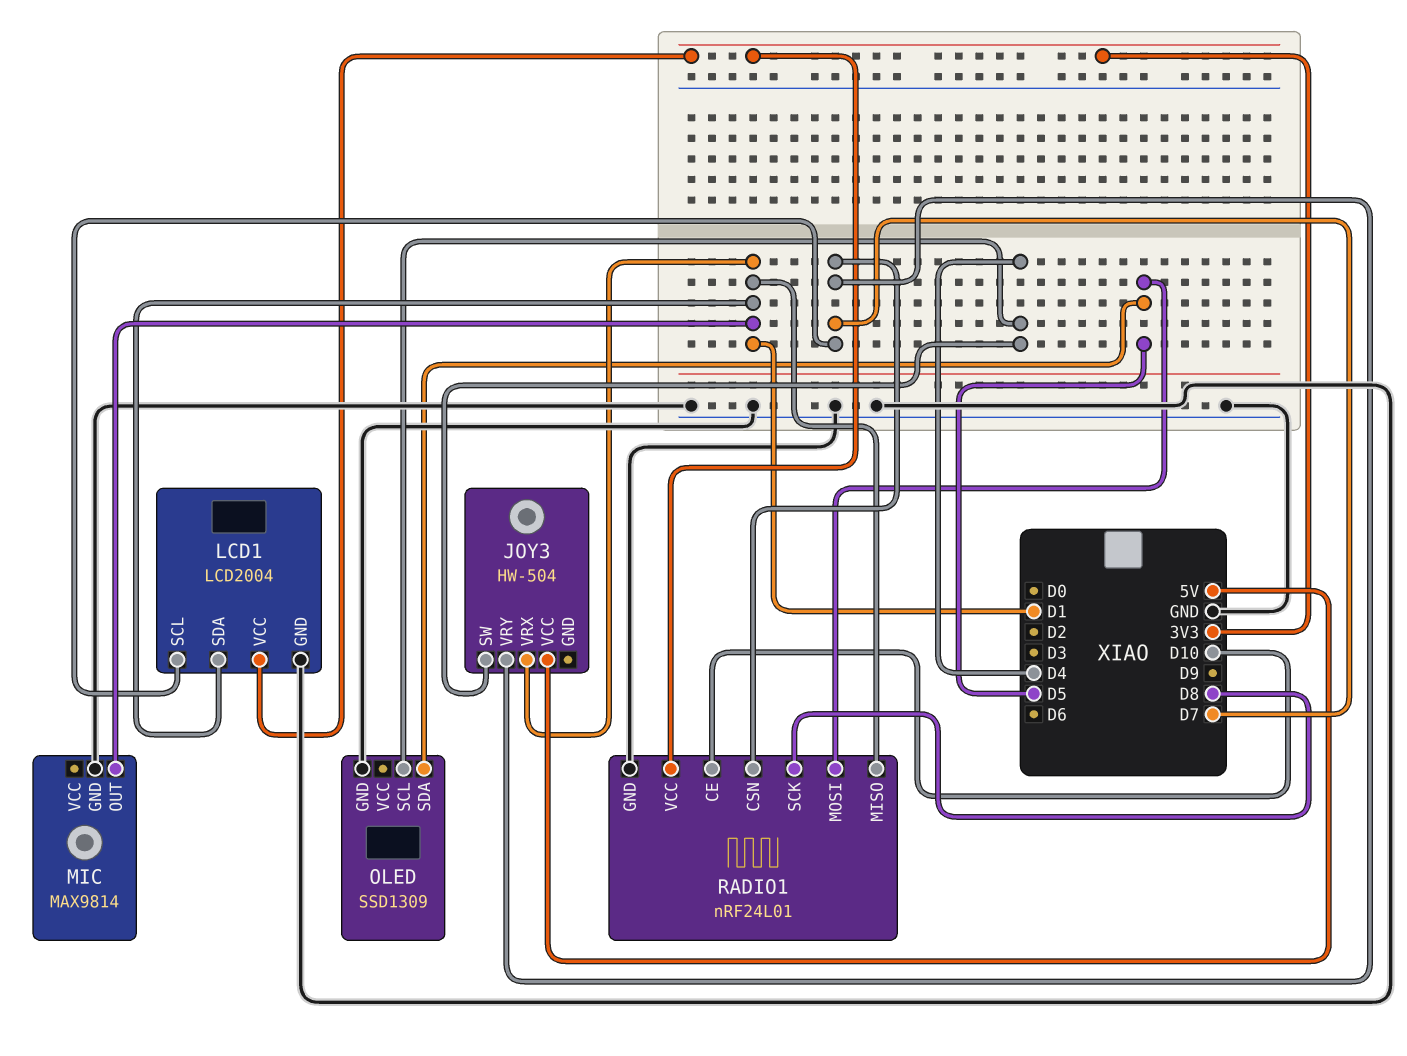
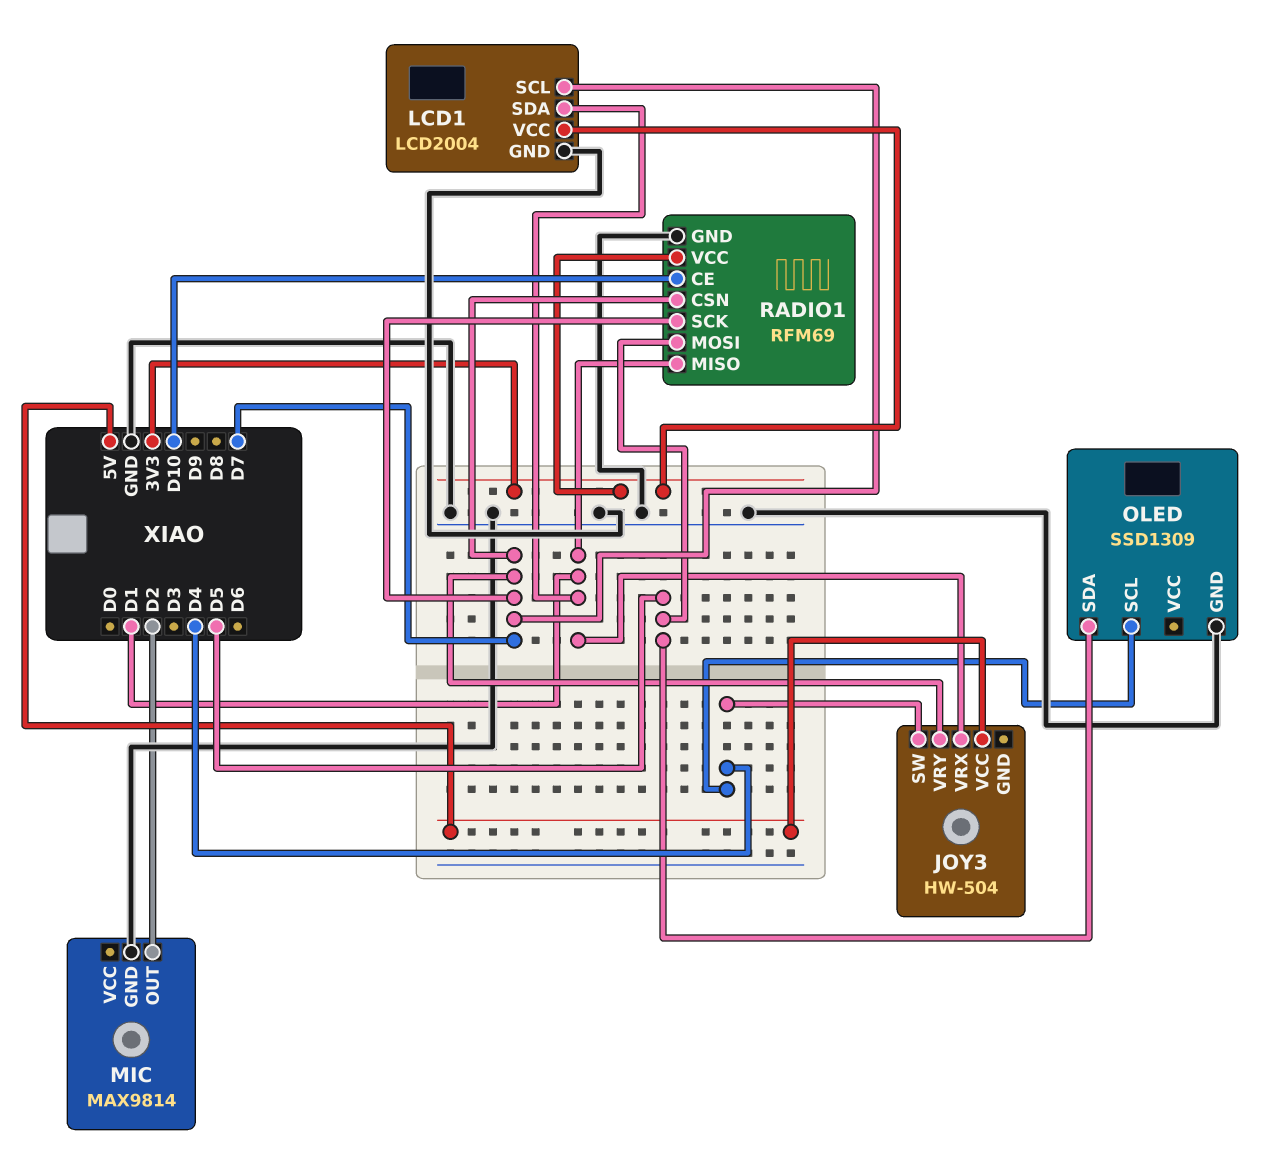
MIC pin OUT: D1 -> D2
RADIO1: nRF24L01 -> RFM69
RADIO1 pin SCK: D8 -> D7

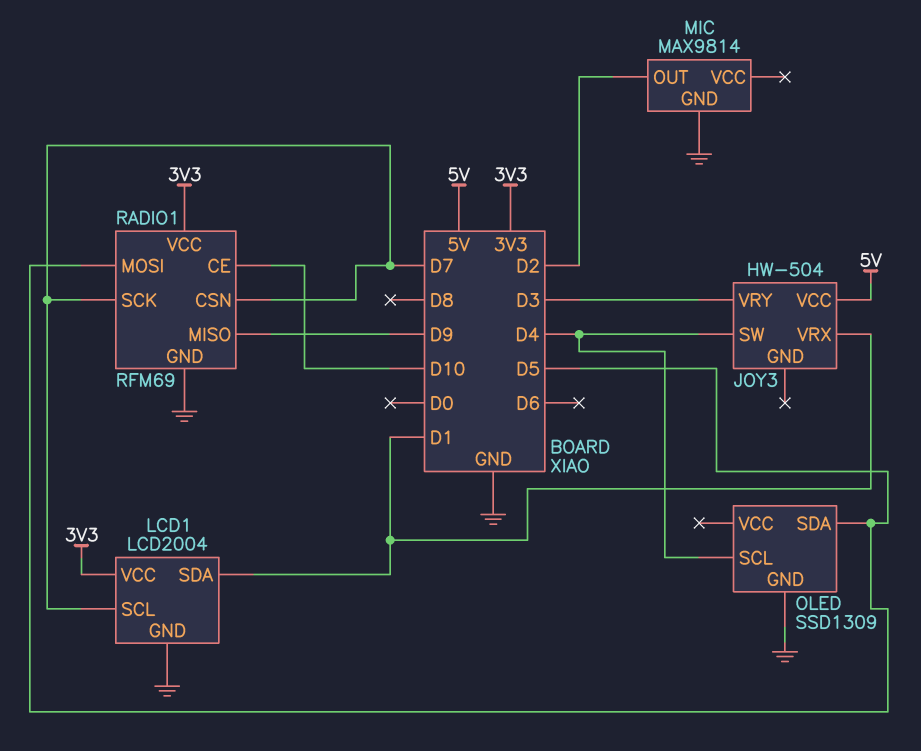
JOY3 pin VRY: D7 -> D3
RADIO1 pin MISO: D1 -> D9

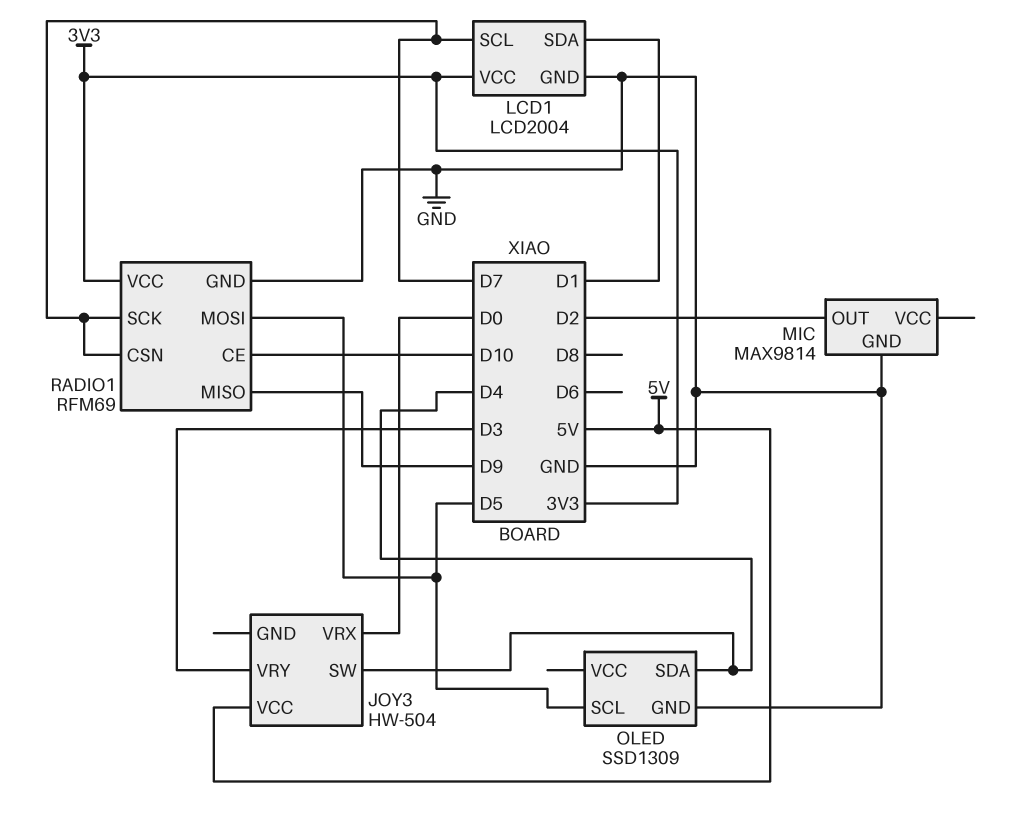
JOY3 pin VRX: D1 -> D0
OLED pin SCL: D4 -> D5
OLED pin SDA: D5 -> D4

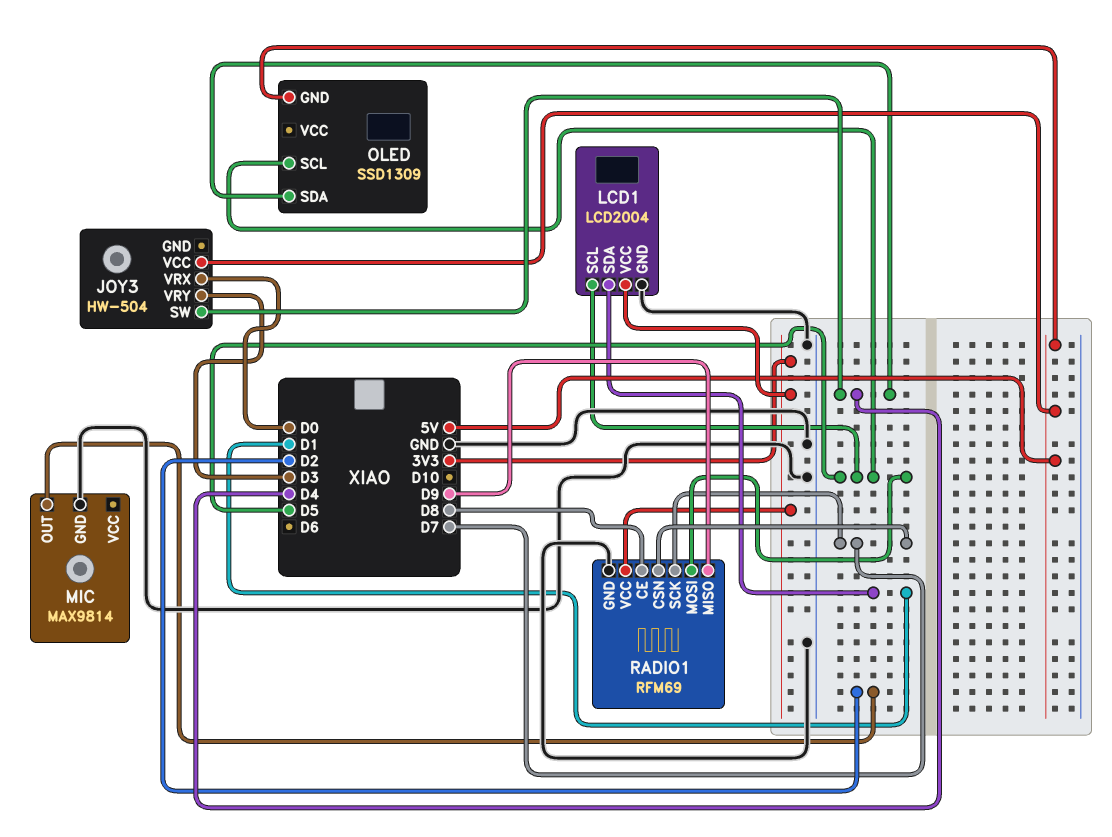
LCD1 pin SCL: D7 -> D5
OLED pin GND: GND -> 5V
RADIO1 pin CE: D10 -> D8

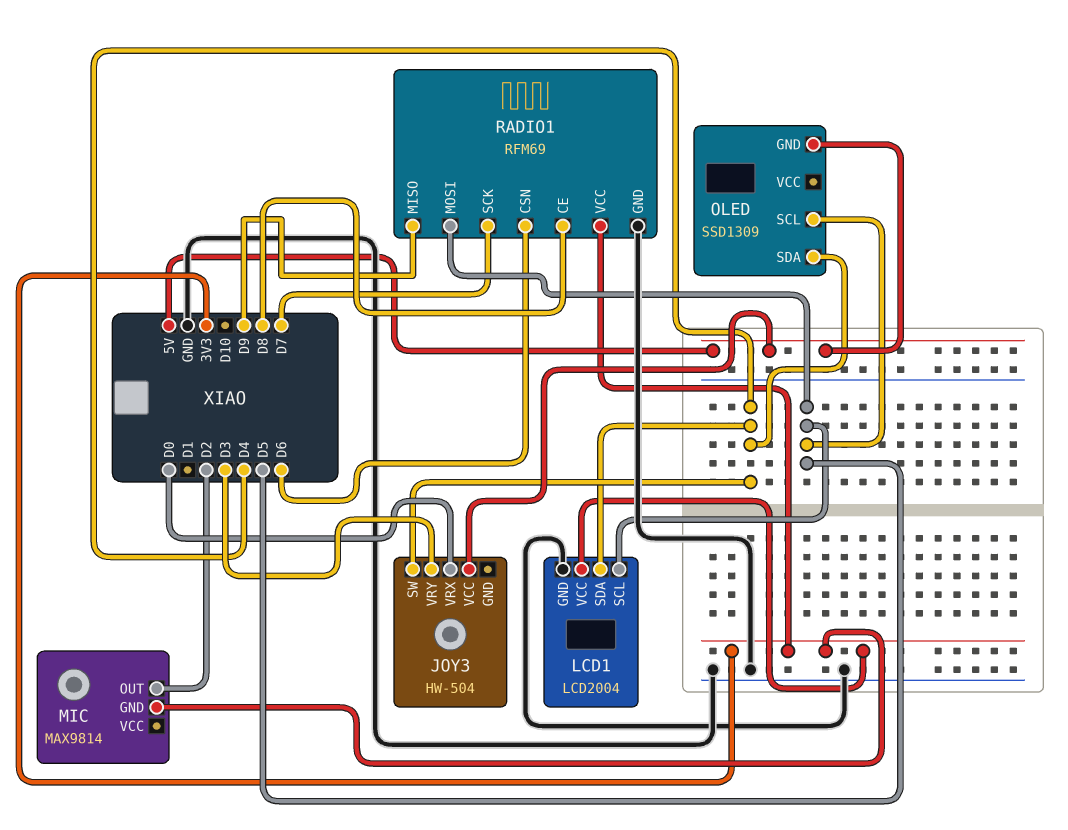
LCD1 pin SDA: D1 -> D4
MIC pin GND: GND -> 3V3
RADIO1 pin CSN: D7 -> D6

